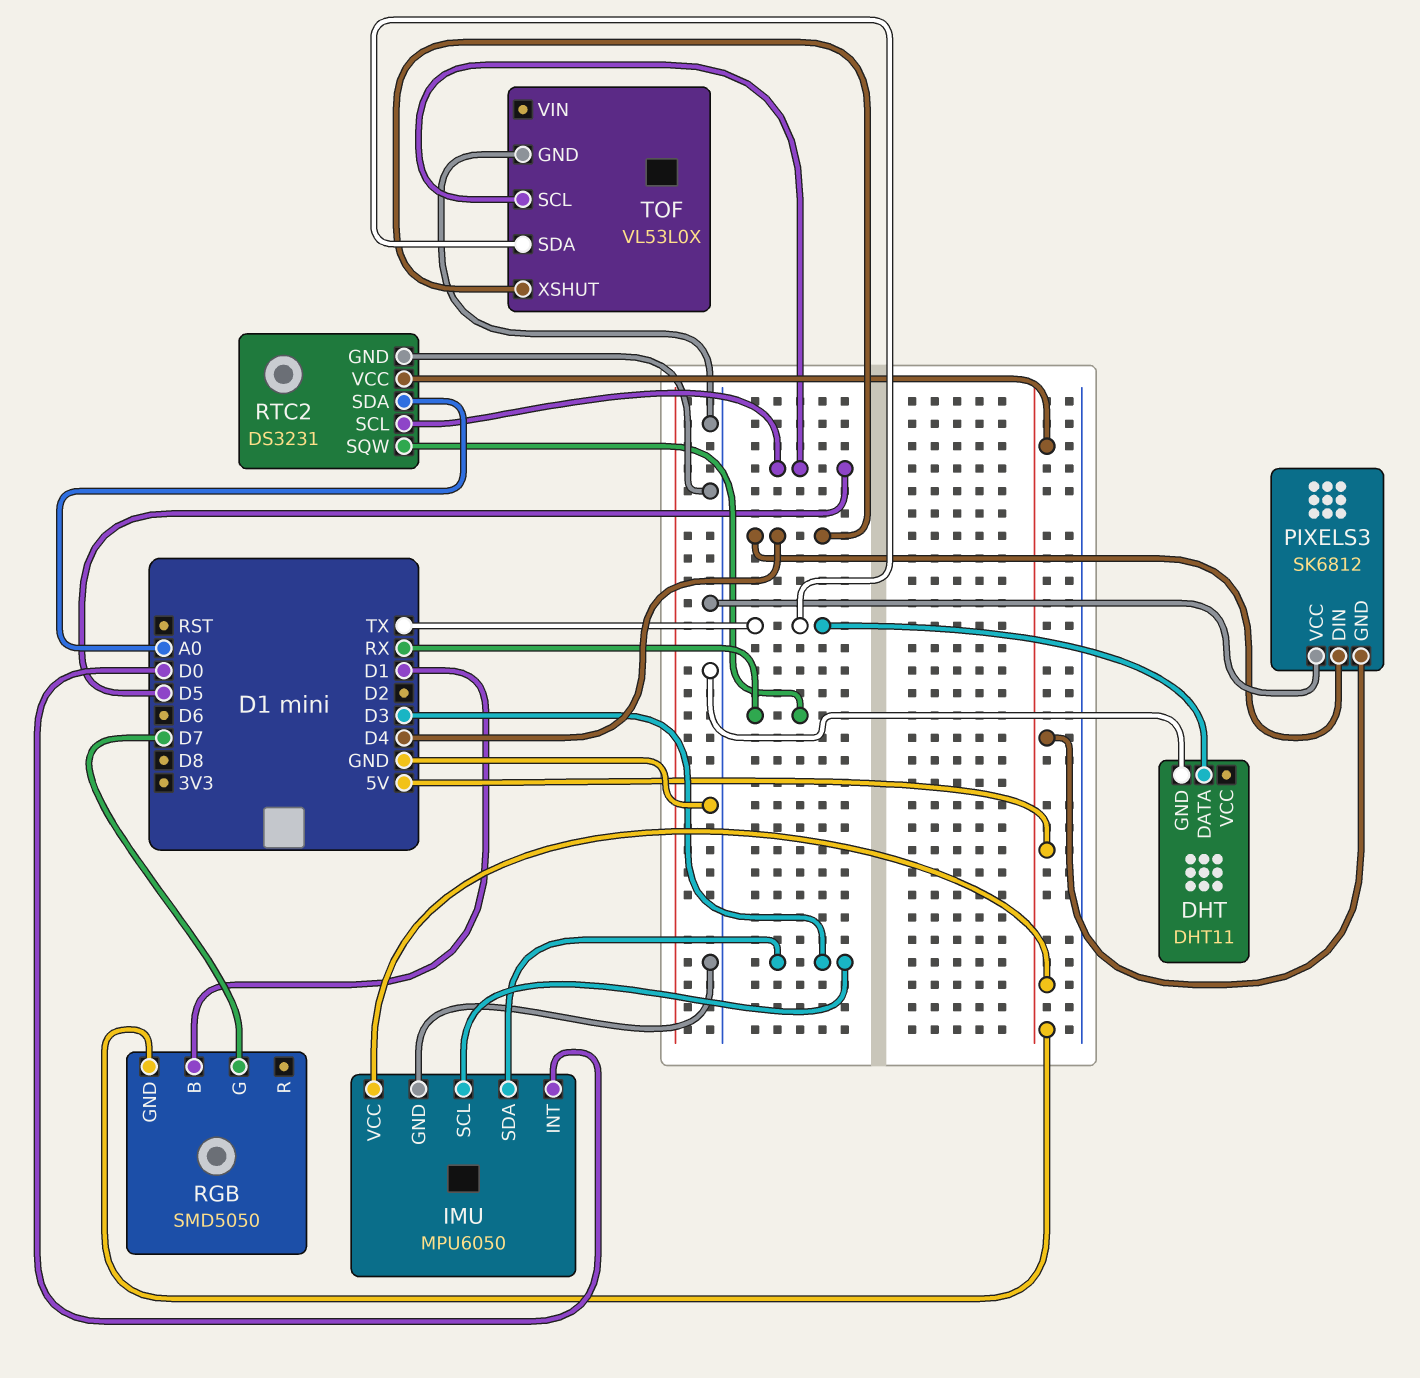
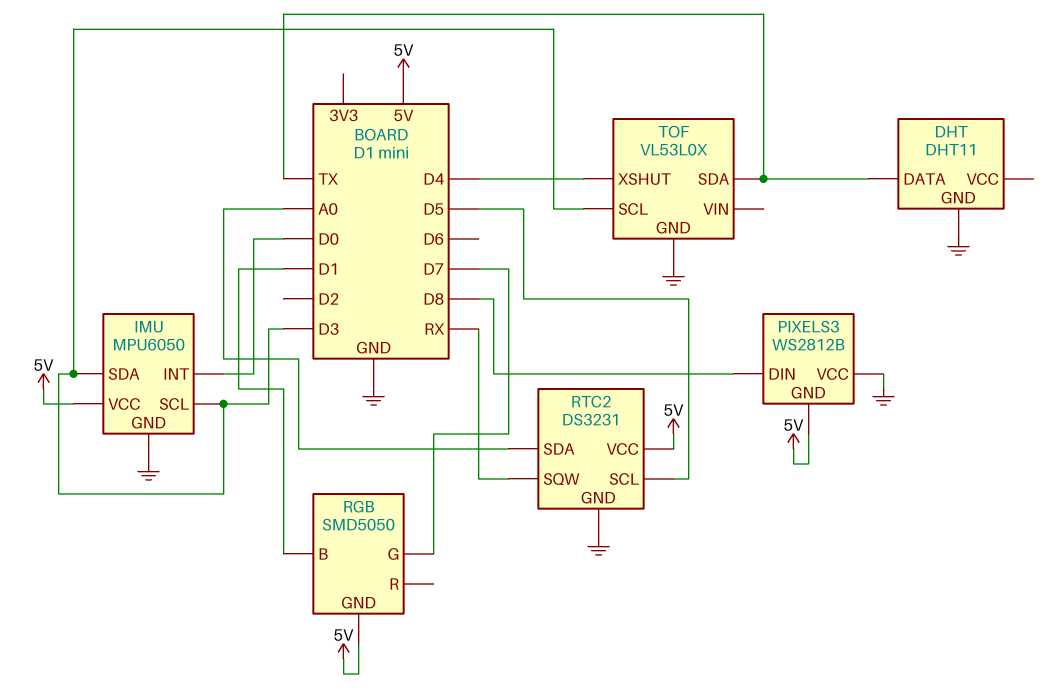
PIXELS3: SK6812 -> WS2812B
PIXELS3 pin DIN: D4 -> D8
TOF pin SCL: D5 -> D3

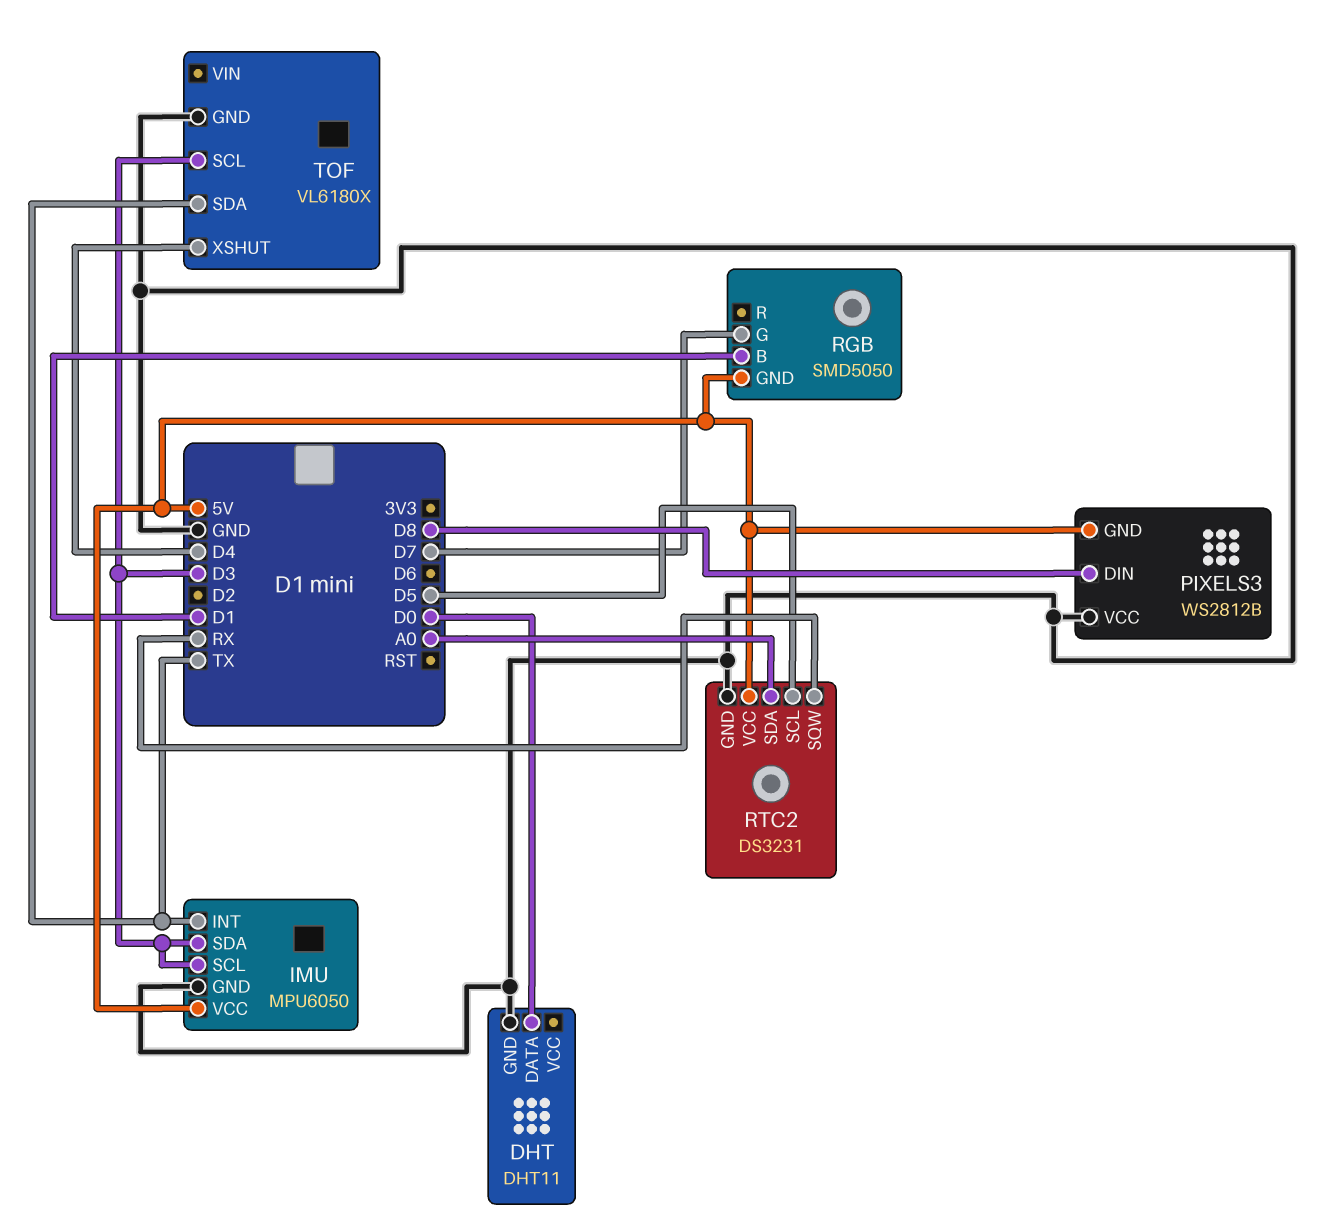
DHT pin DATA: TX -> D0
IMU pin INT: D0 -> TX
TOF: VL53L0X -> VL6180X

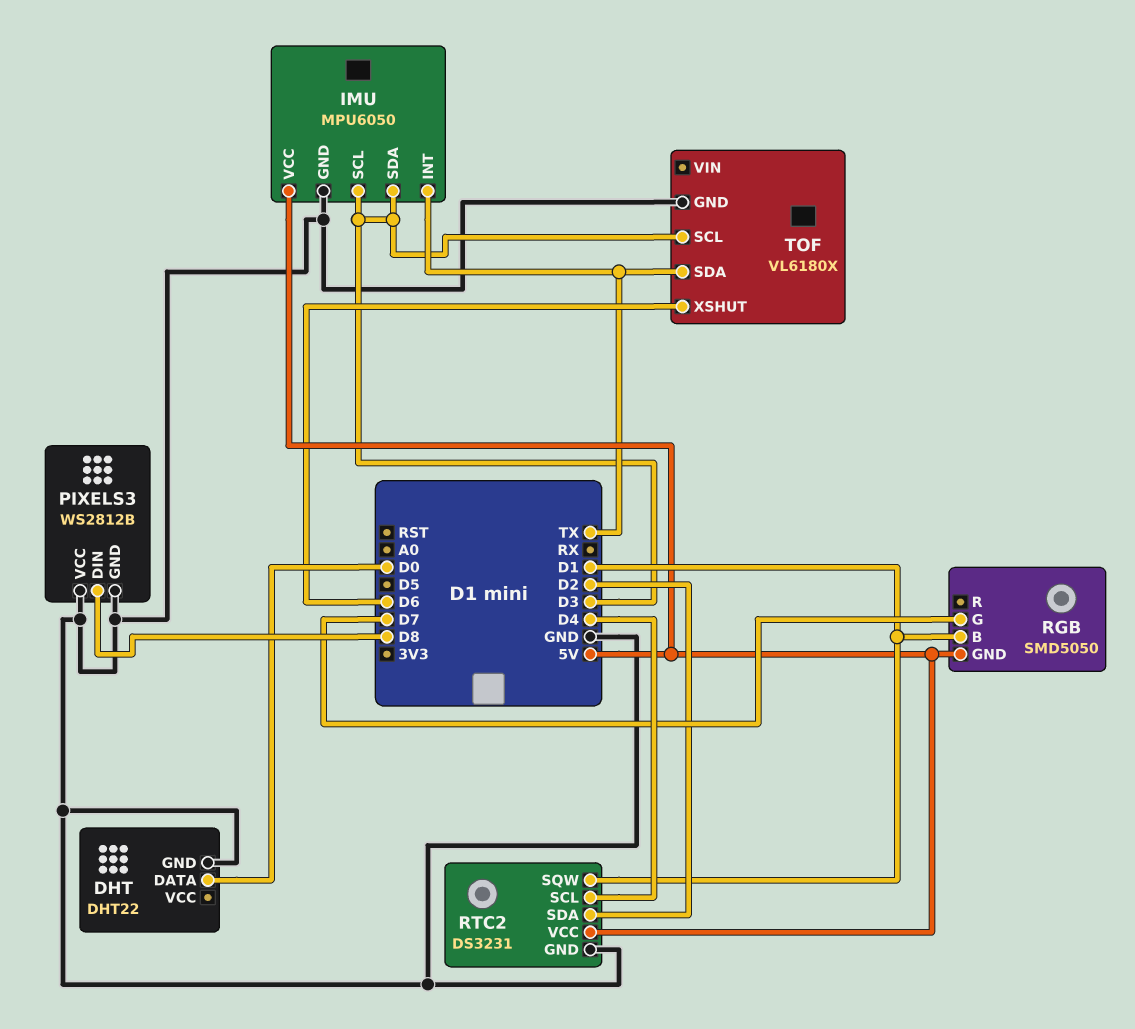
DHT: DHT11 -> DHT22
PIXELS3 pin GND: 5V -> GND
RTC2 pin SCL: D5 -> D4
RTC2 pin SDA: A0 -> D2
RTC2 pin SQW: RX -> D1
TOF pin XSHUT: D4 -> D6

